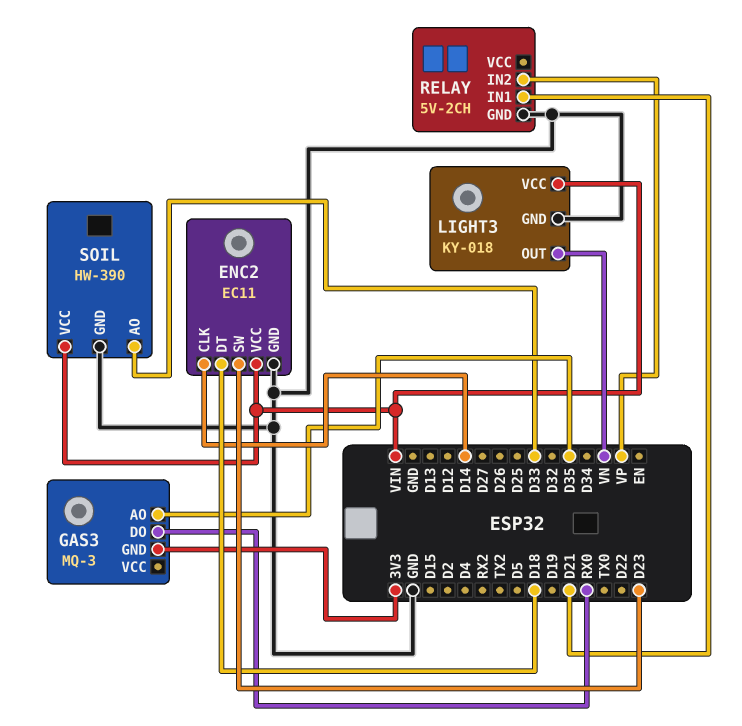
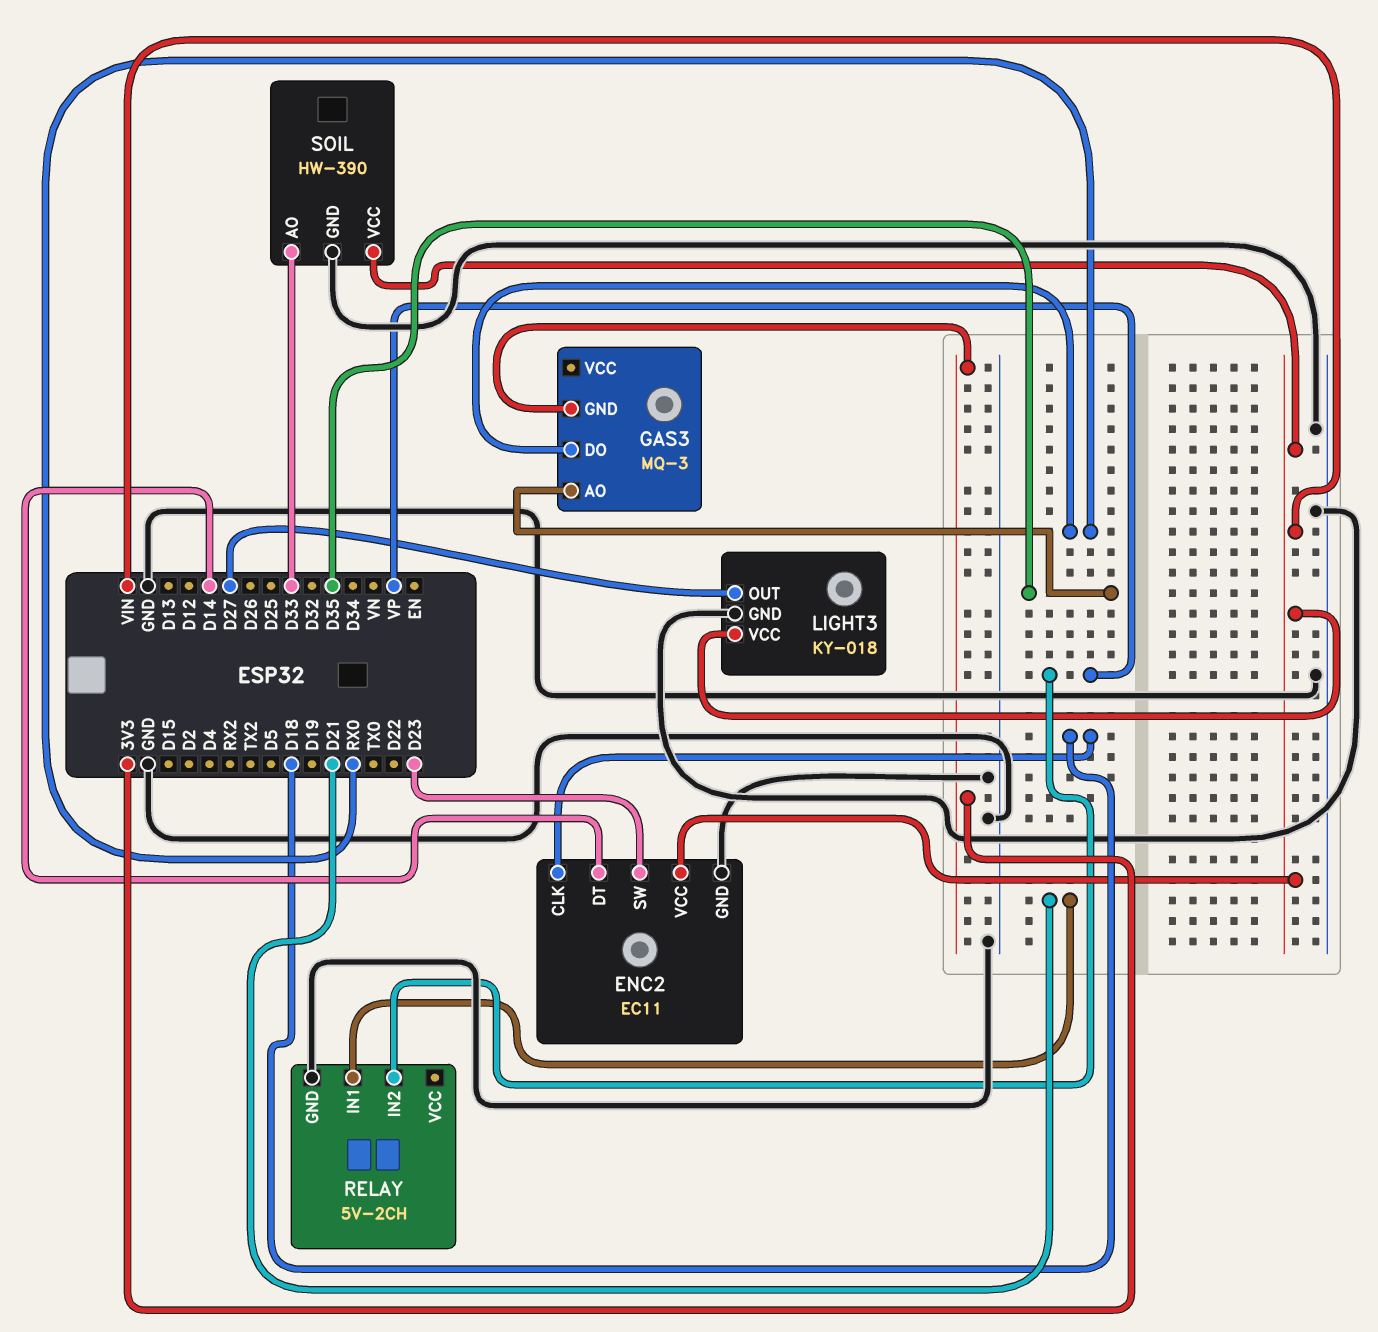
ENC2 pin CLK: D14 -> D18
ENC2 pin DT: D18 -> D14
LIGHT3 pin OUT: VN -> D27

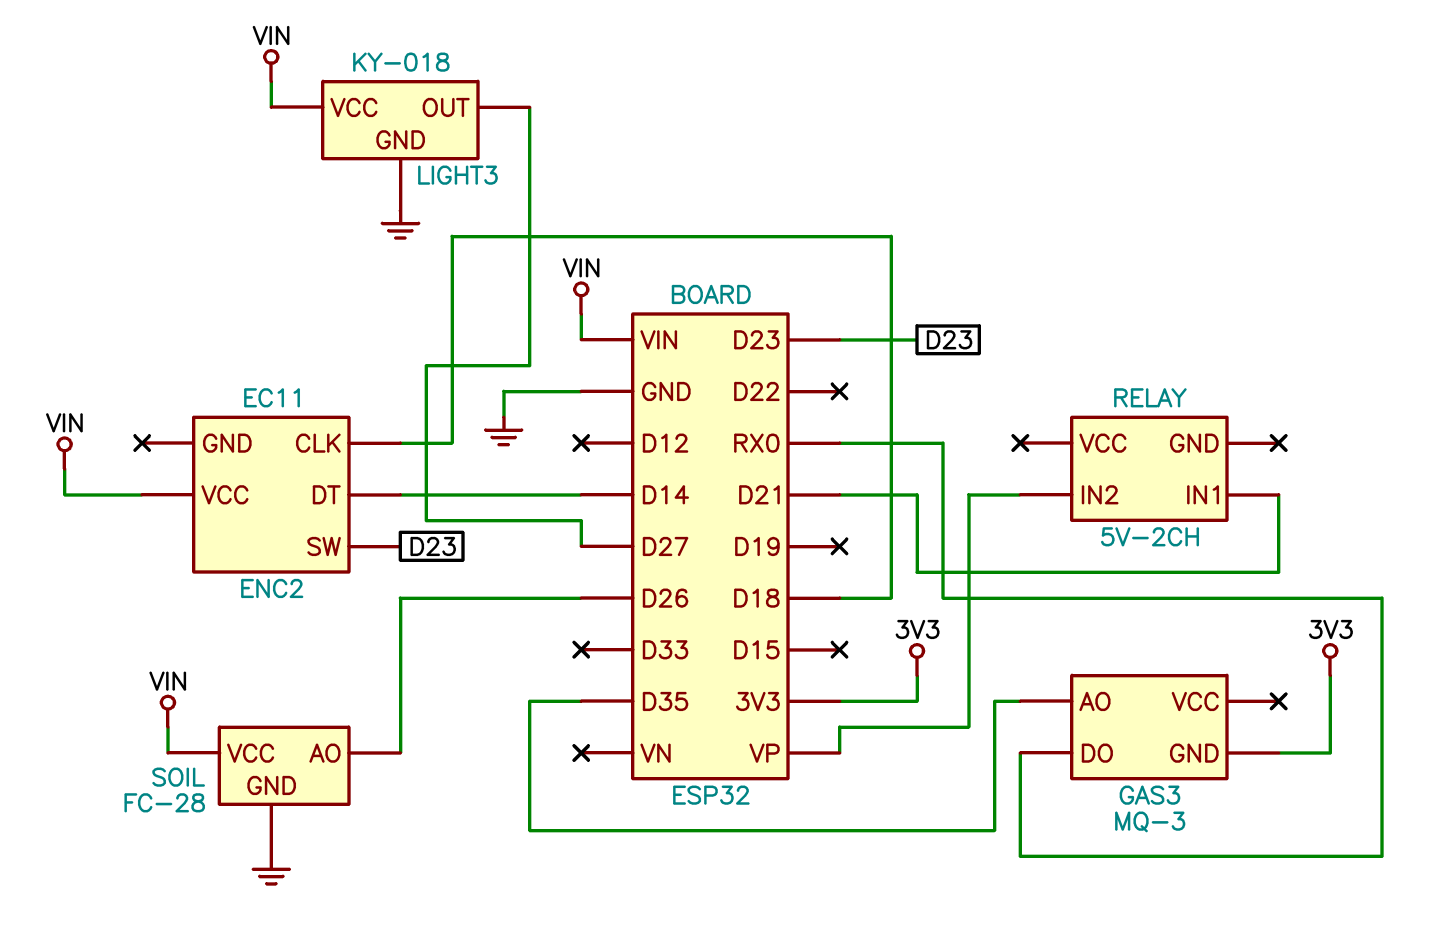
ENC2 pin GND: GND -> none
RELAY pin GND: GND -> none
SOIL: HW-390 -> FC-28
SOIL pin AO: D33 -> D26

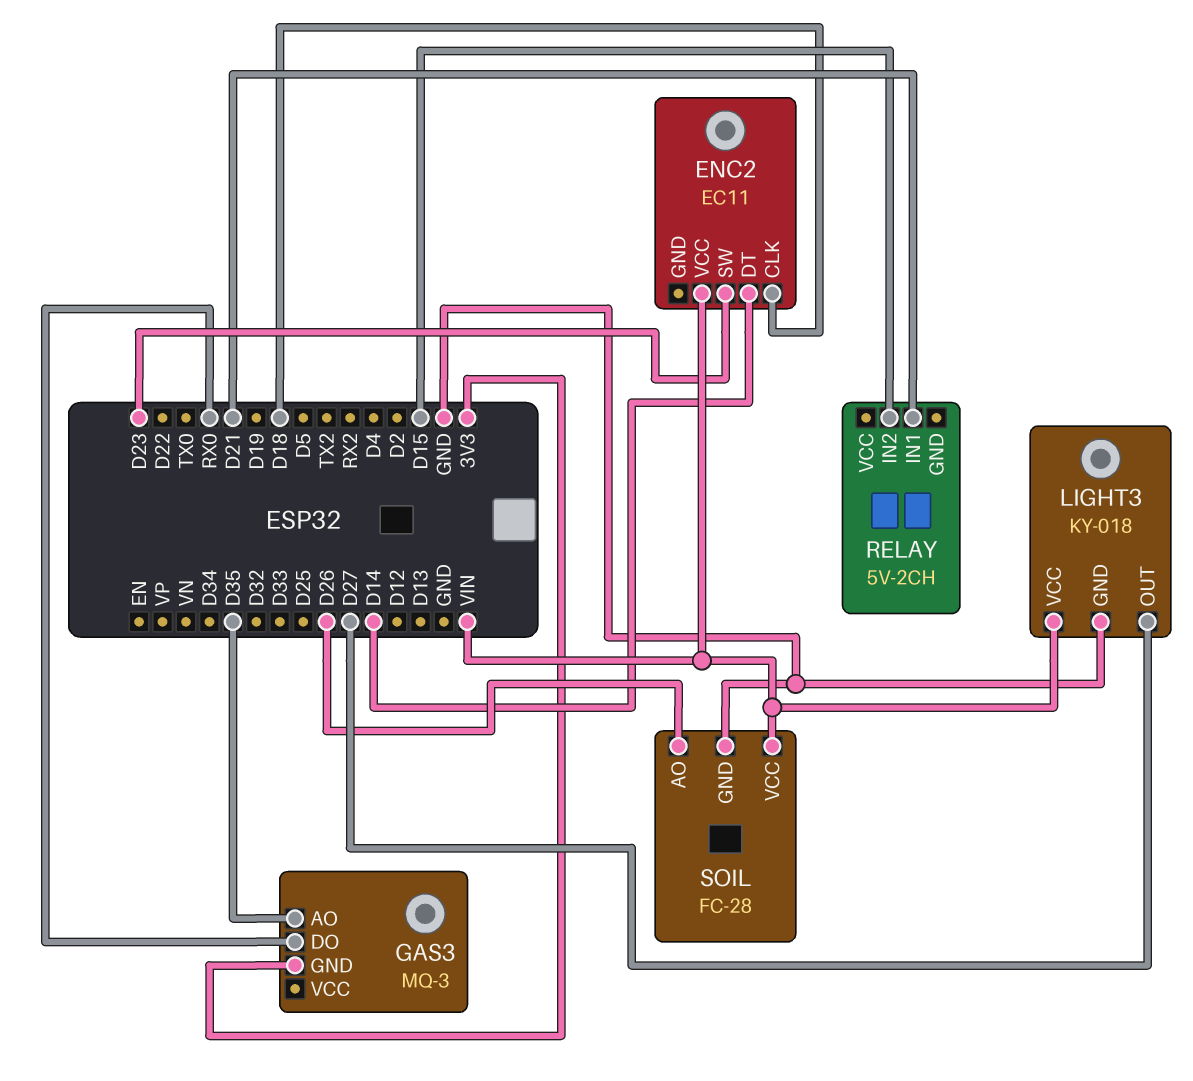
RELAY pin IN2: VP -> D15

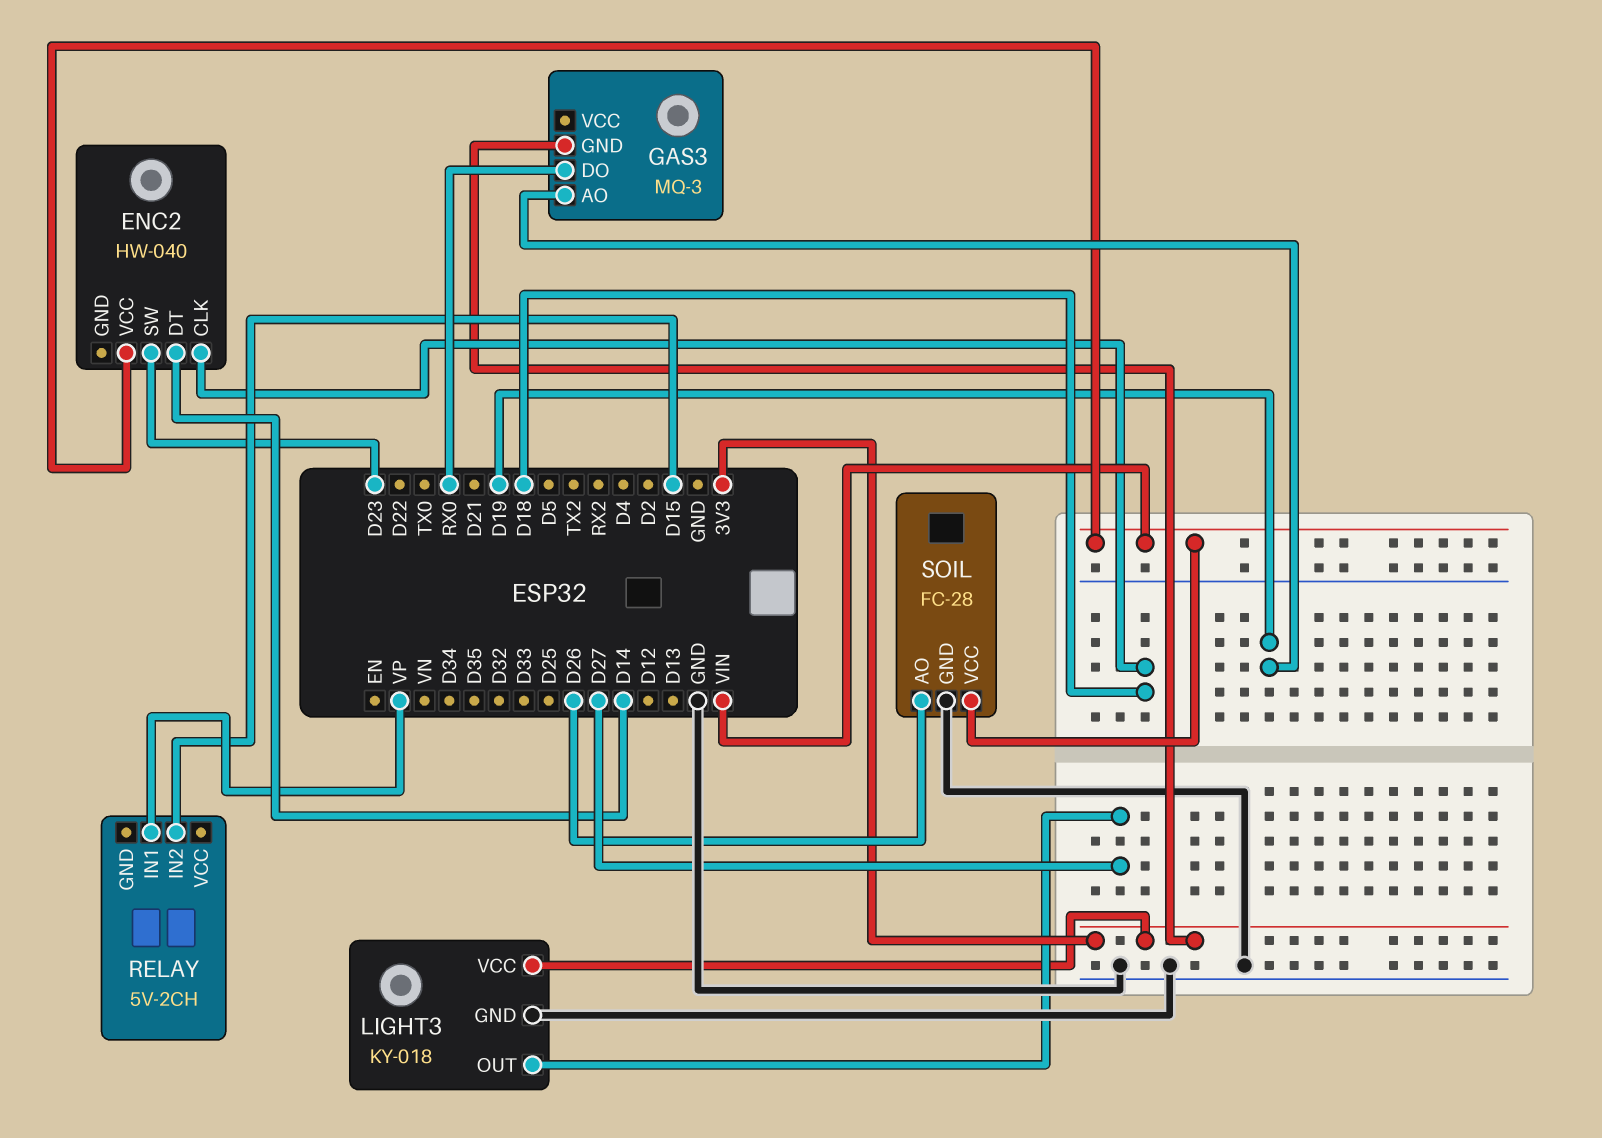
ENC2: EC11 -> HW-040
GAS3 pin AO: D35 -> D19
LIGHT3 pin VCC: VIN -> 3V3
RELAY pin IN1: D21 -> VP

